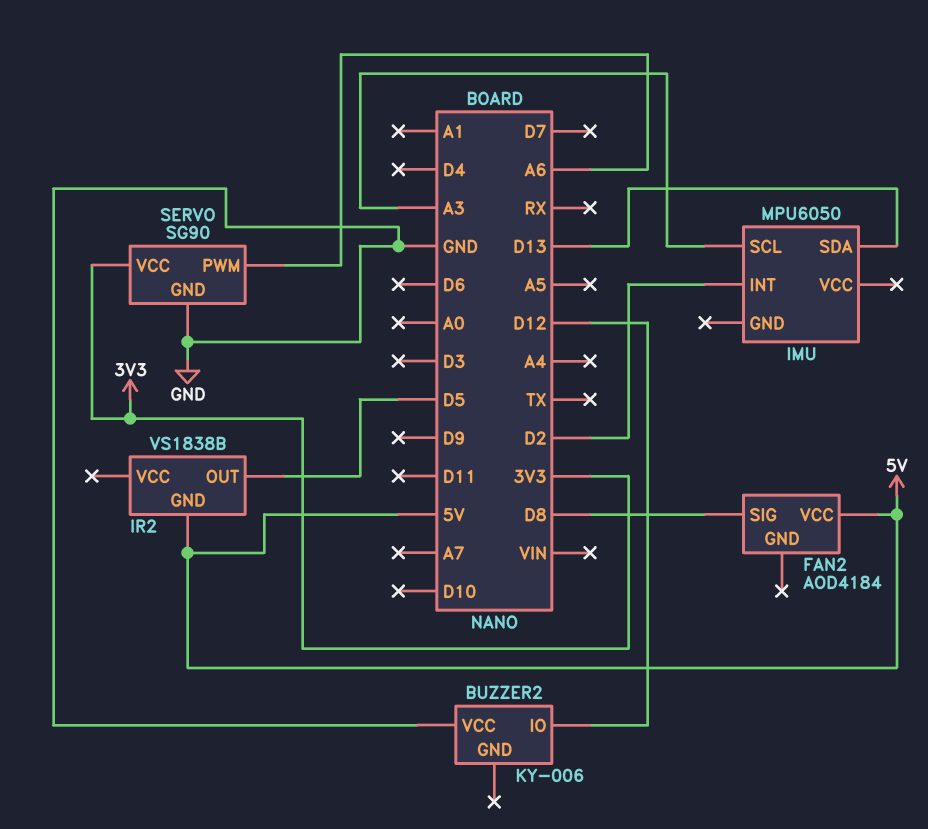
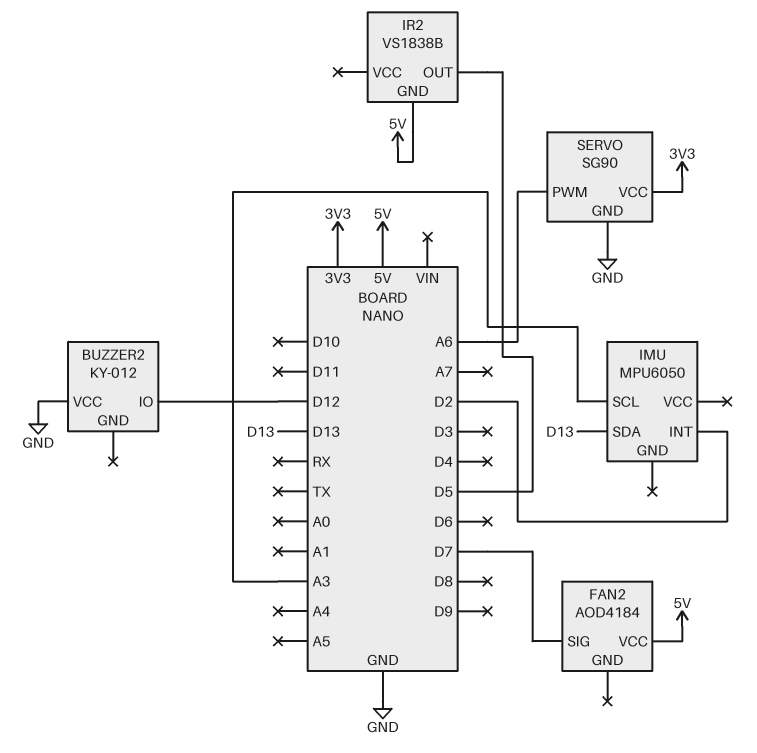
BUZZER2: KY-006 -> KY-012
FAN2 pin SIG: D8 -> D7

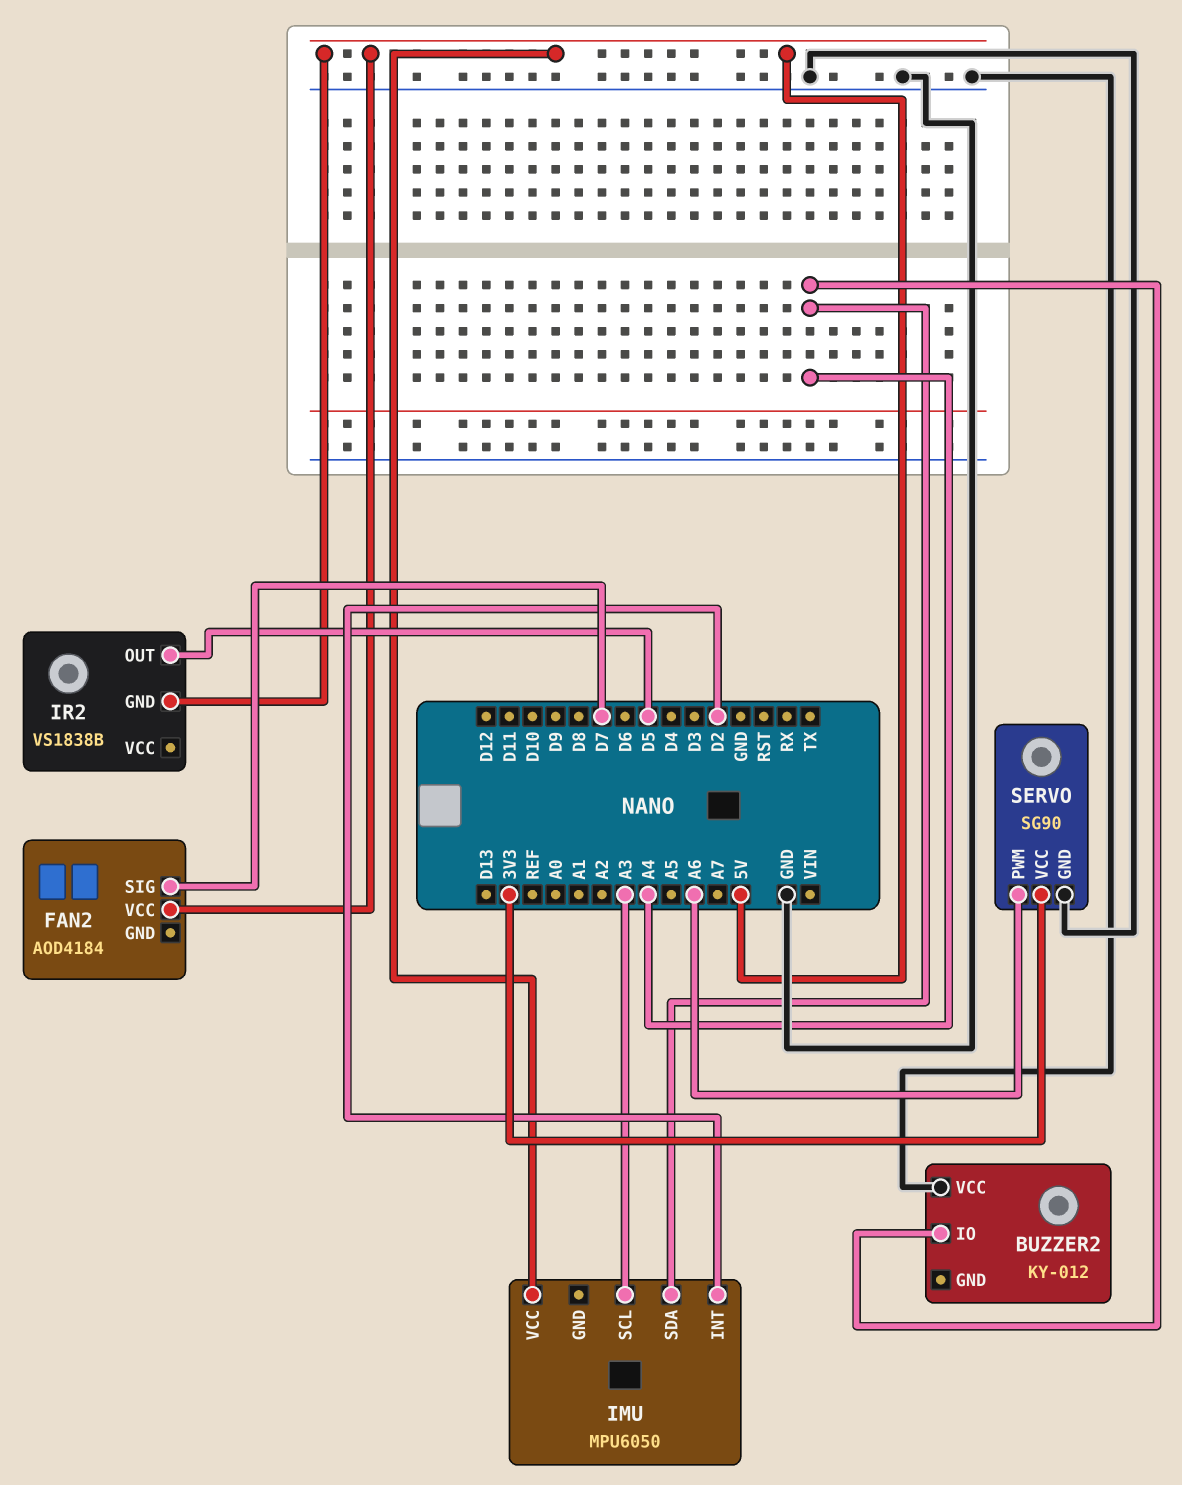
BUZZER2 pin IO: D12 -> A4
IMU pin SDA: D13 -> A4
IMU pin VCC: none -> 5V

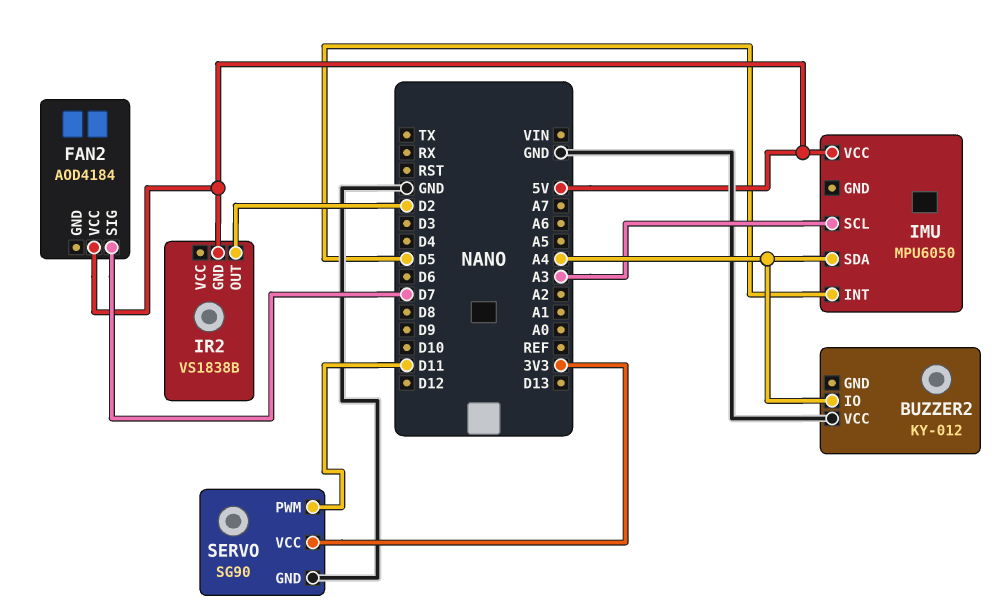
IMU pin INT: D2 -> D5
IR2 pin OUT: D5 -> D2
SERVO pin PWM: A6 -> D11

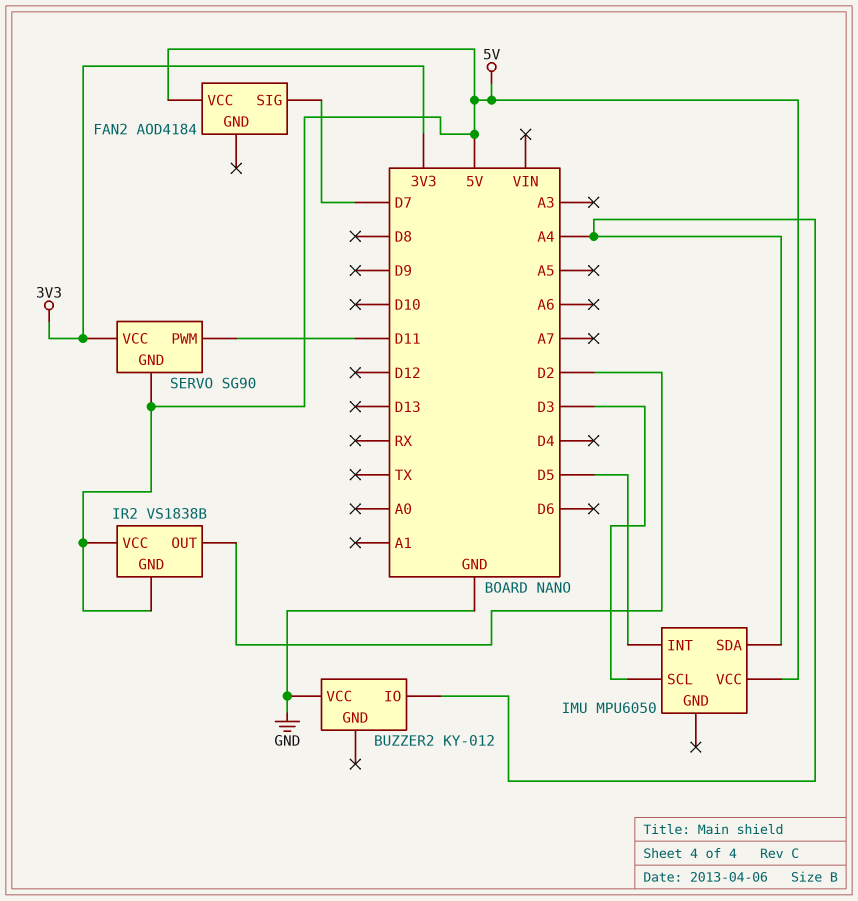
IMU pin SCL: A3 -> D3
IR2 pin VCC: none -> 5V
SERVO pin GND: GND -> 5V

